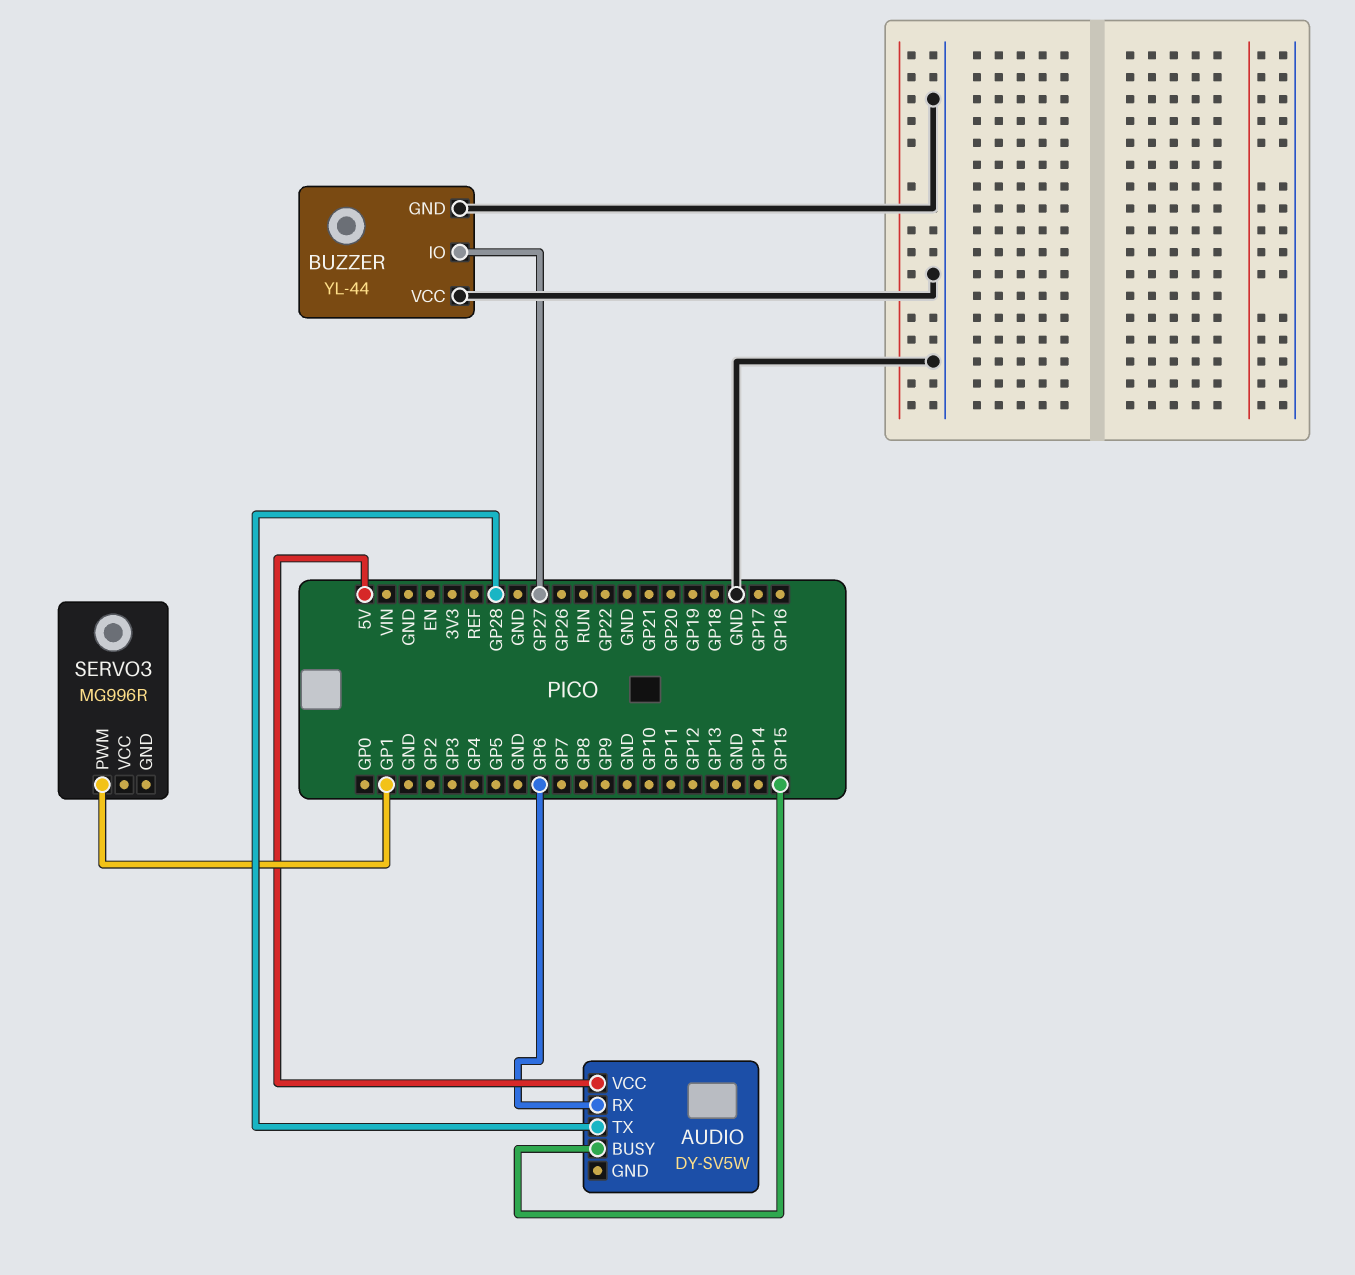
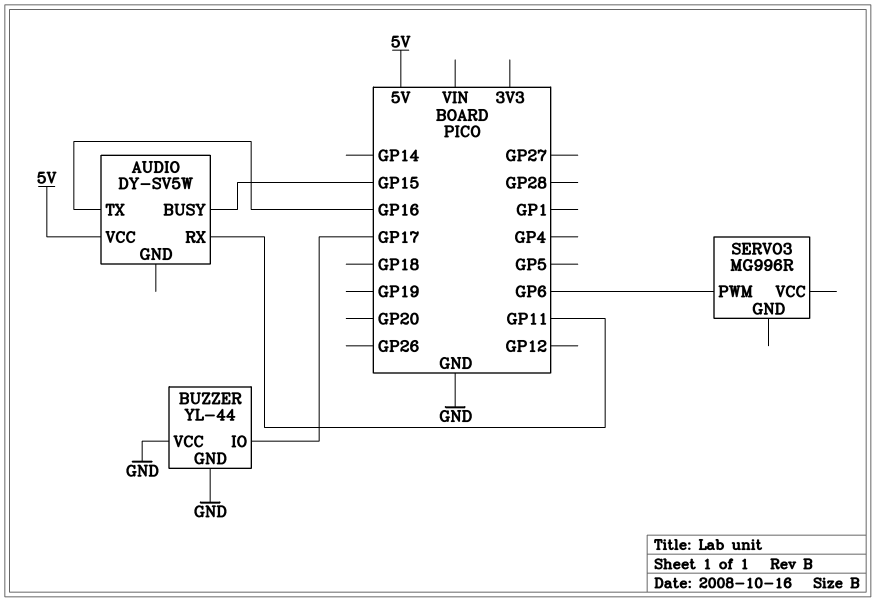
AUDIO pin RX: GP6 -> GP11
AUDIO pin TX: GP28 -> GP16
BUZZER pin IO: GP27 -> GP17
SERVO3 pin PWM: GP1 -> GP6

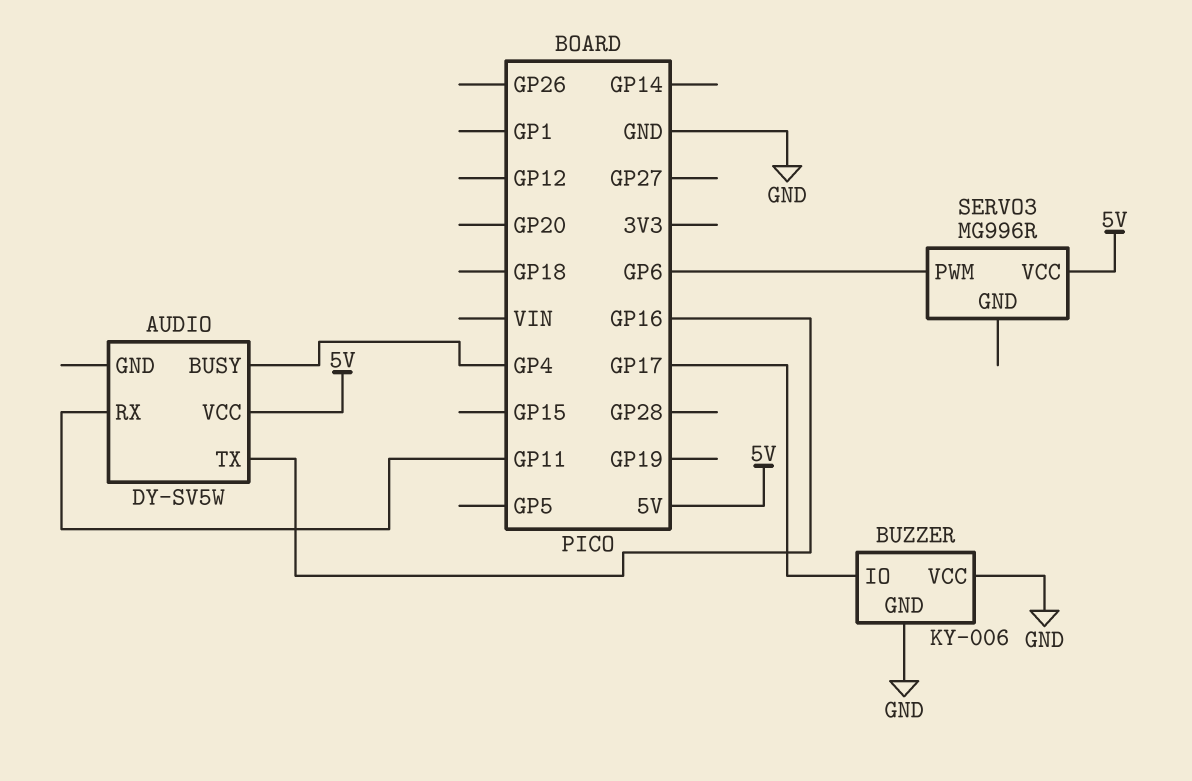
AUDIO pin BUSY: GP15 -> GP4
BUZZER: YL-44 -> KY-006
SERVO3 pin VCC: none -> 5V

